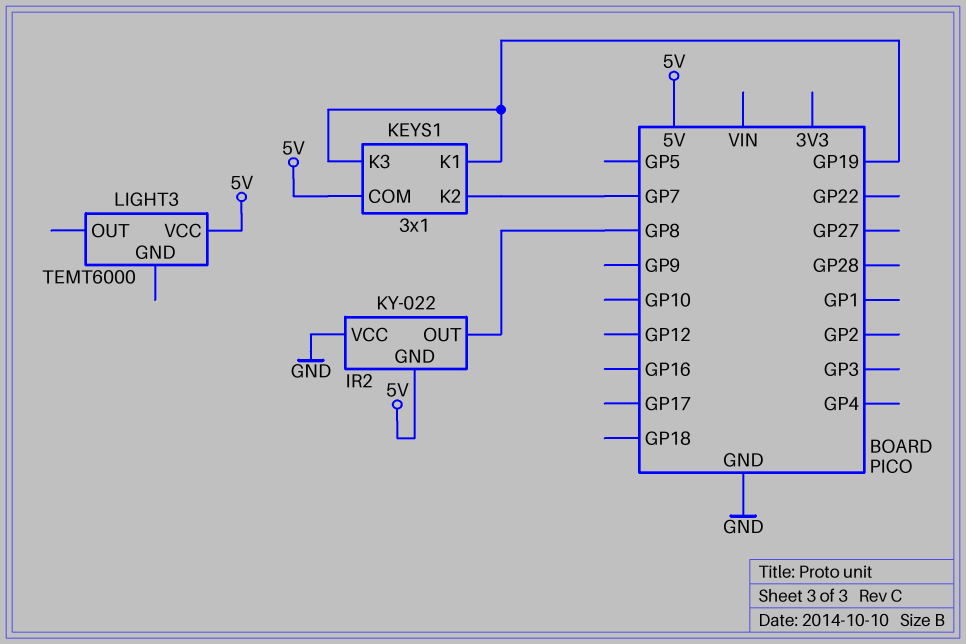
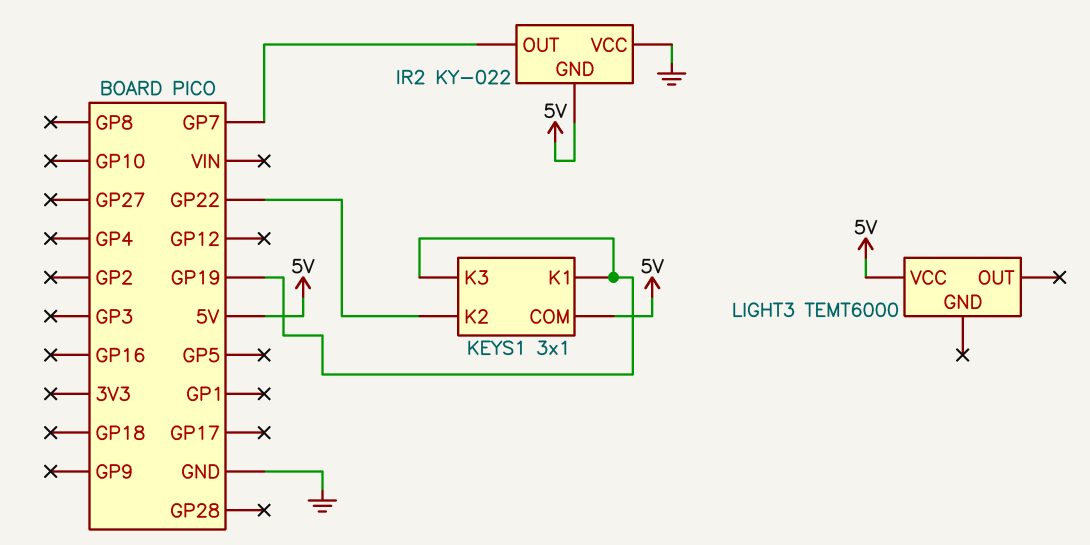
IR2 pin OUT: GP8 -> GP7
KEYS1 pin K2: GP7 -> GP22

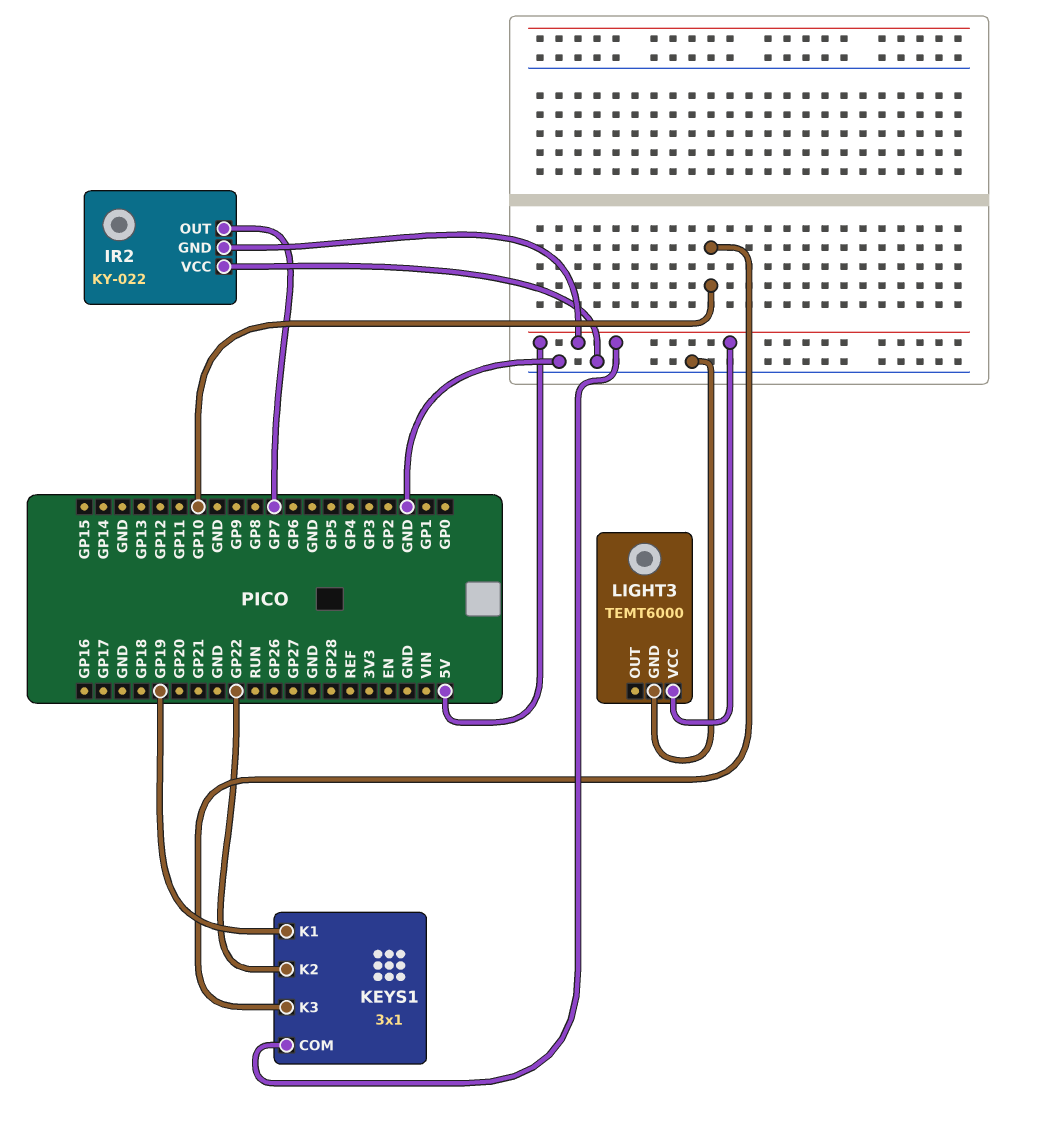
KEYS1 pin K3: GP19 -> GP10
LIGHT3 pin GND: none -> GND

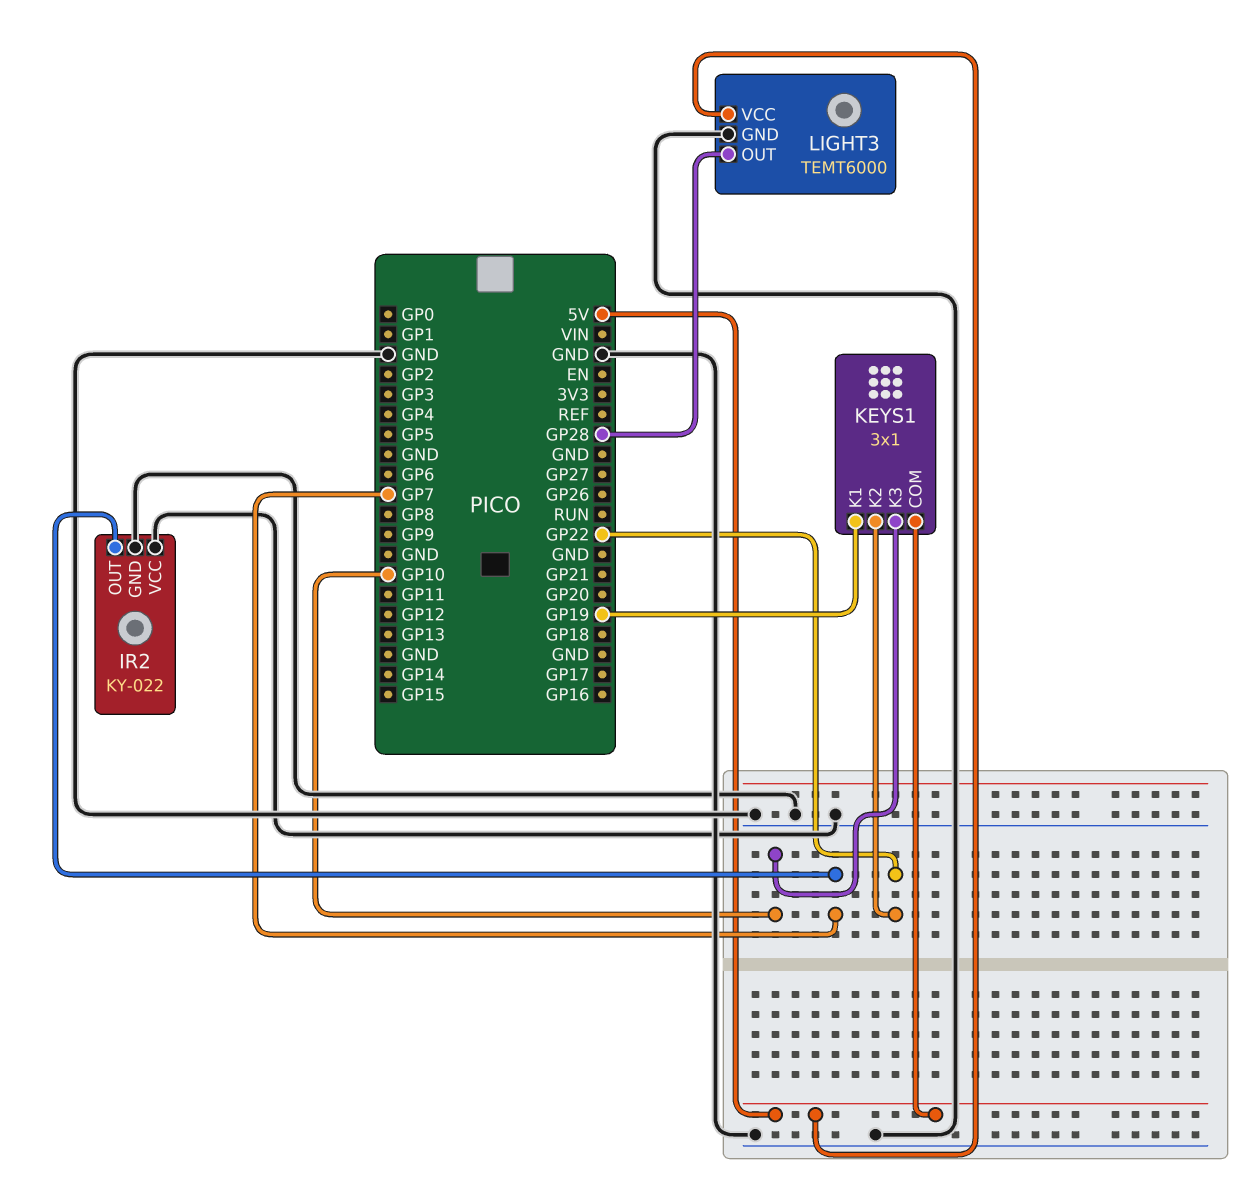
IR2 pin GND: 5V -> GND
LIGHT3 pin OUT: none -> GP28

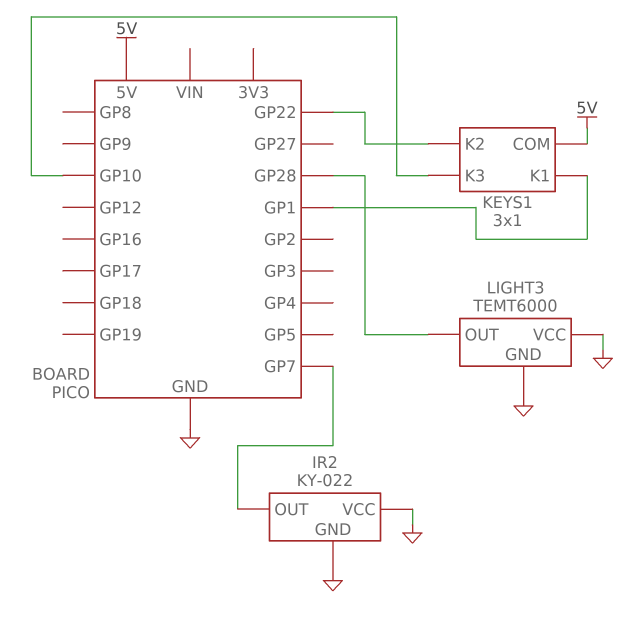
KEYS1 pin K1: GP19 -> GP1
LIGHT3 pin VCC: 5V -> GND

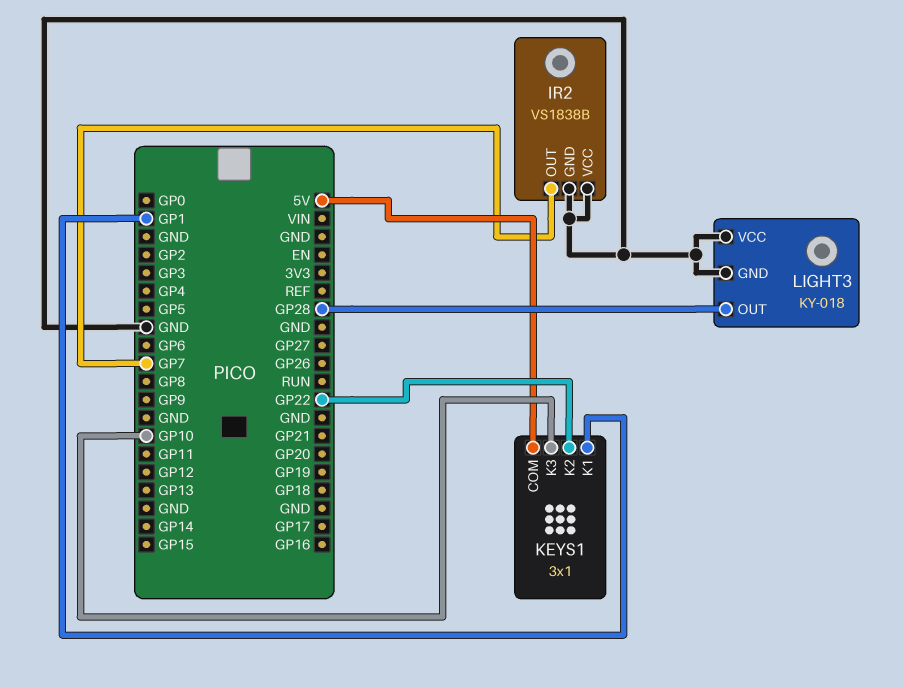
IR2: KY-022 -> VS1838B
LIGHT3: TEMT6000 -> KY-018

